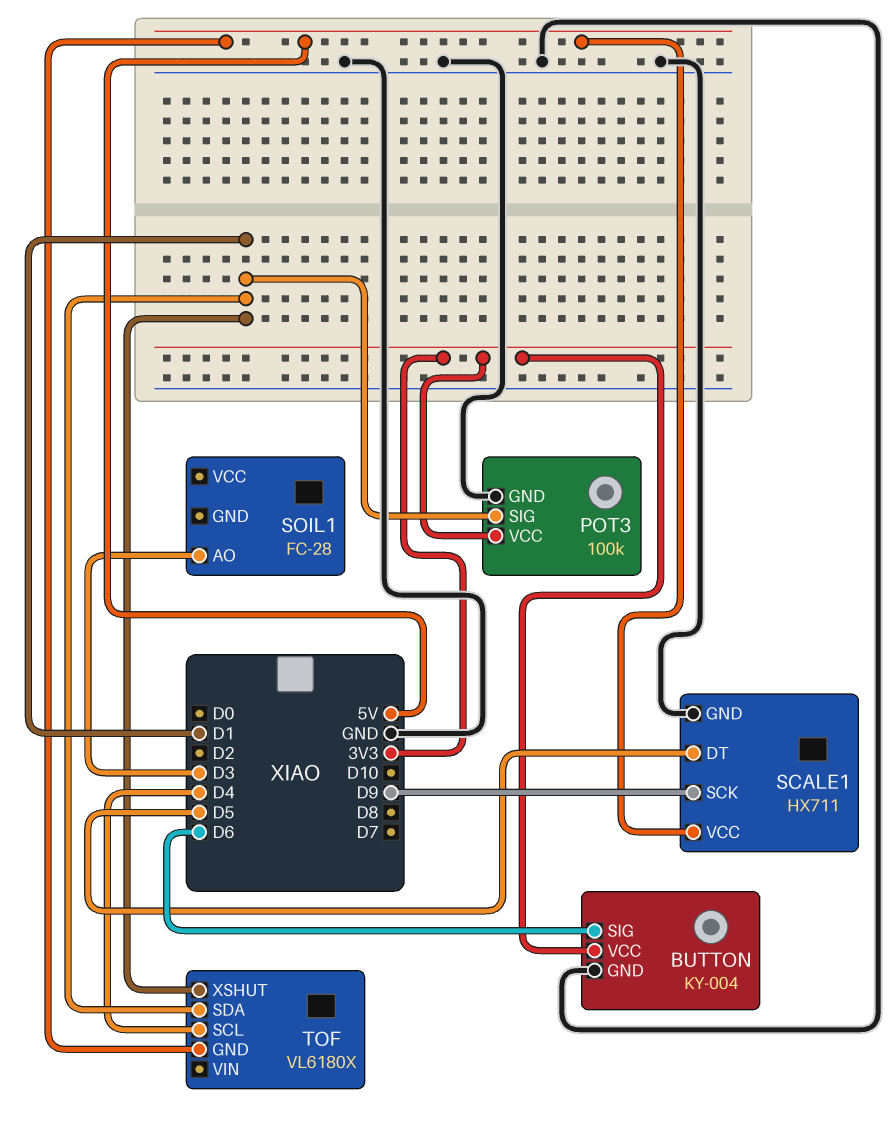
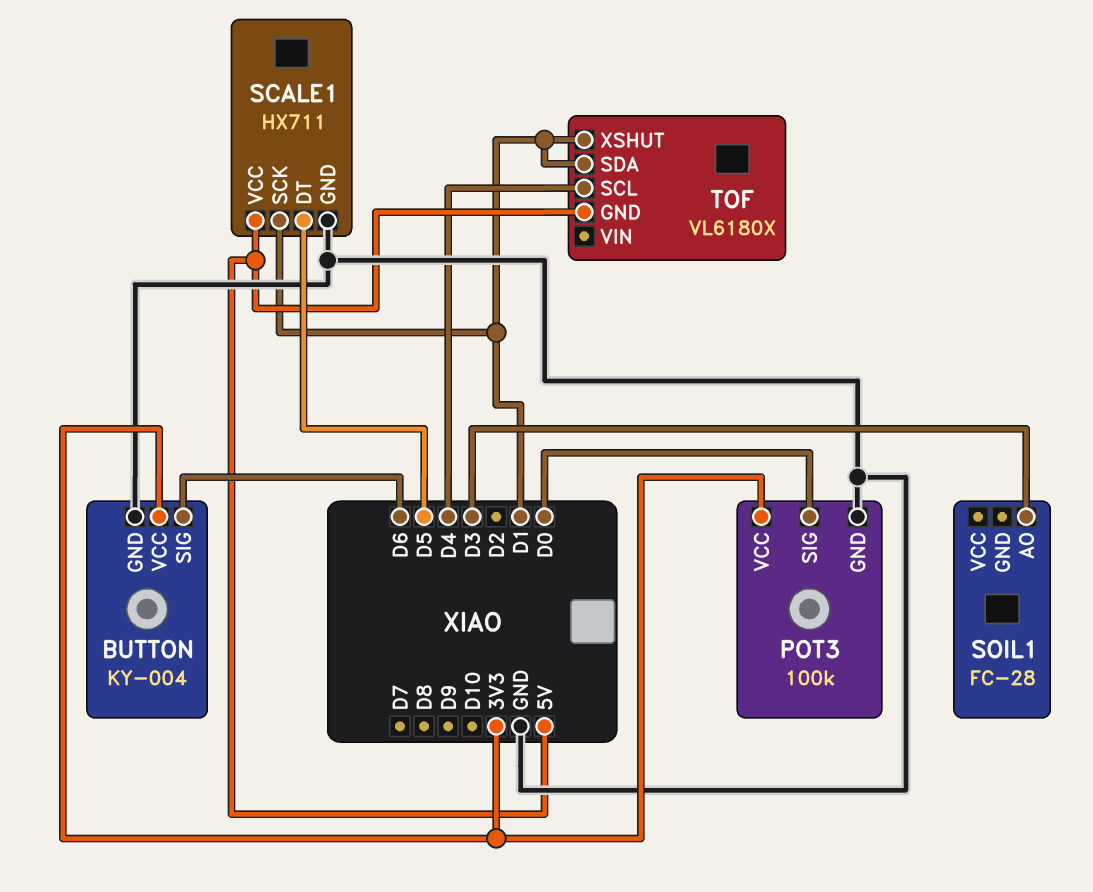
POT3 pin SIG: D1 -> D0
SCALE1 pin SCK: D9 -> D1

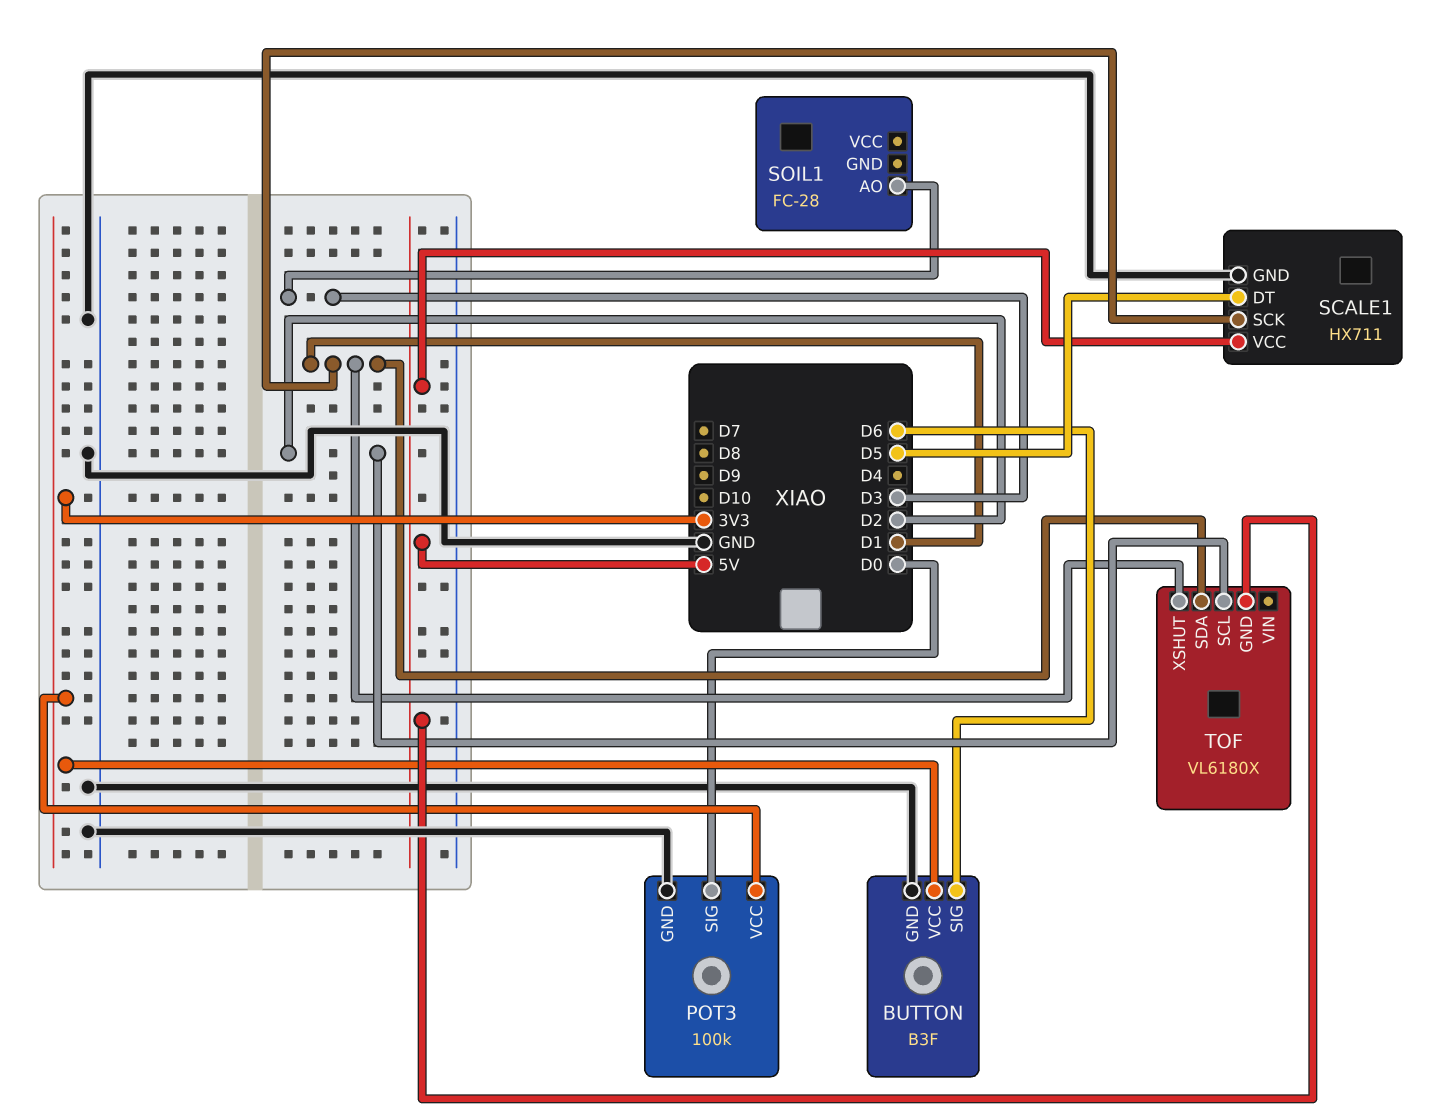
BUTTON: KY-004 -> B3F
TOF pin SCL: D4 -> D2

